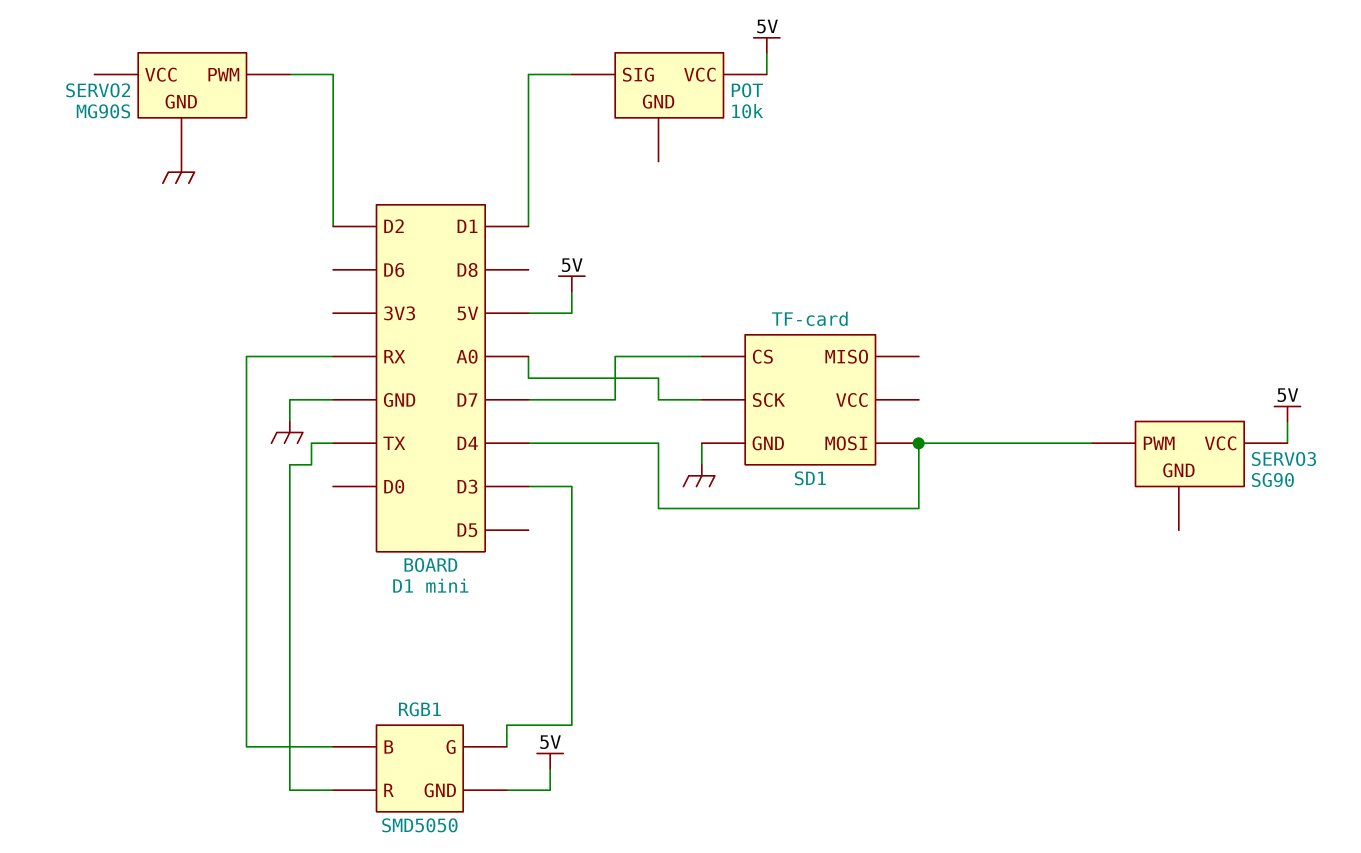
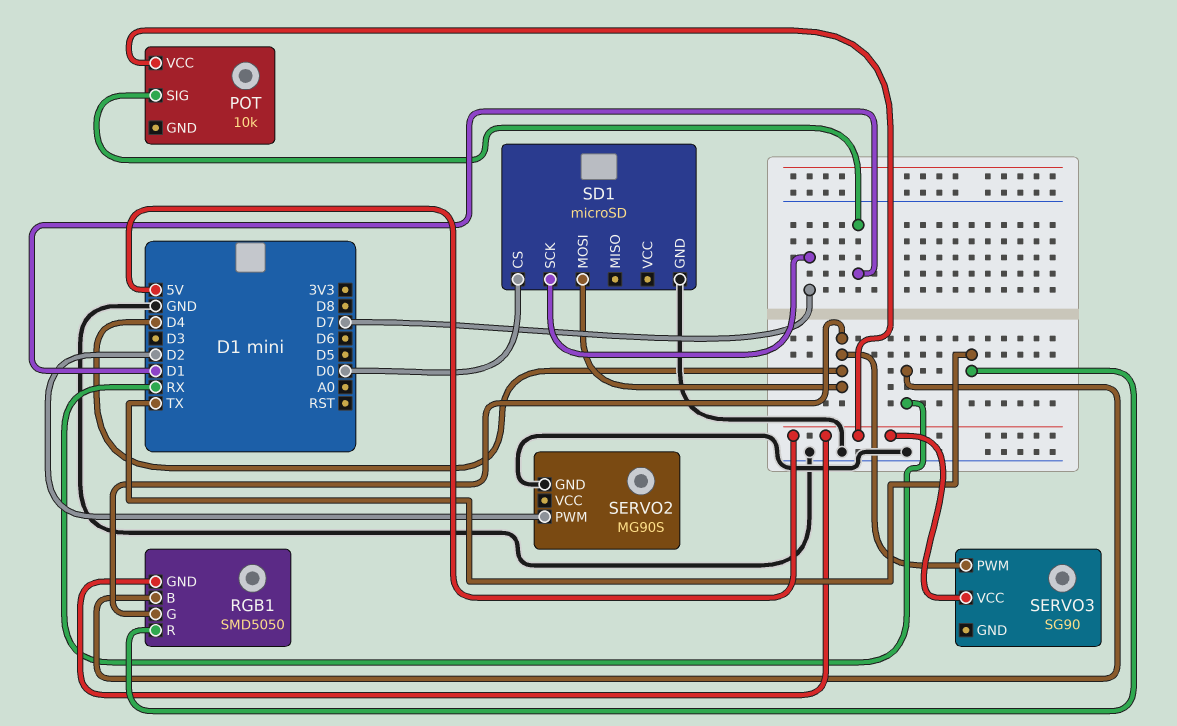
RGB1 pin G: D3 -> D4
SD1: TF-card -> microSD
SD1 pin CS: D7 -> D0
SD1 pin SCK: A0 -> D7

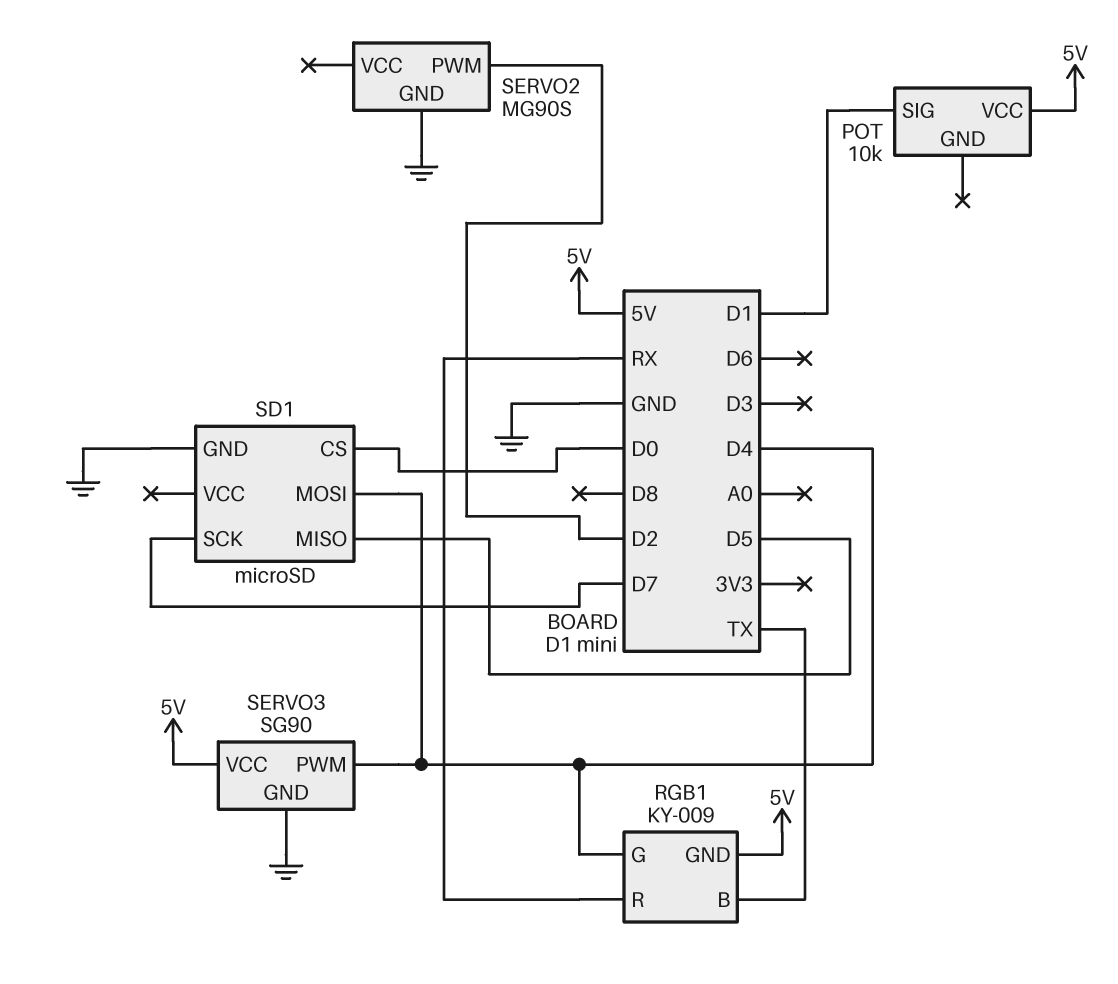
RGB1: SMD5050 -> KY-009
RGB1 pin B: RX -> TX
RGB1 pin R: TX -> RX
SD1 pin MISO: none -> D5
SERVO3 pin GND: none -> GND

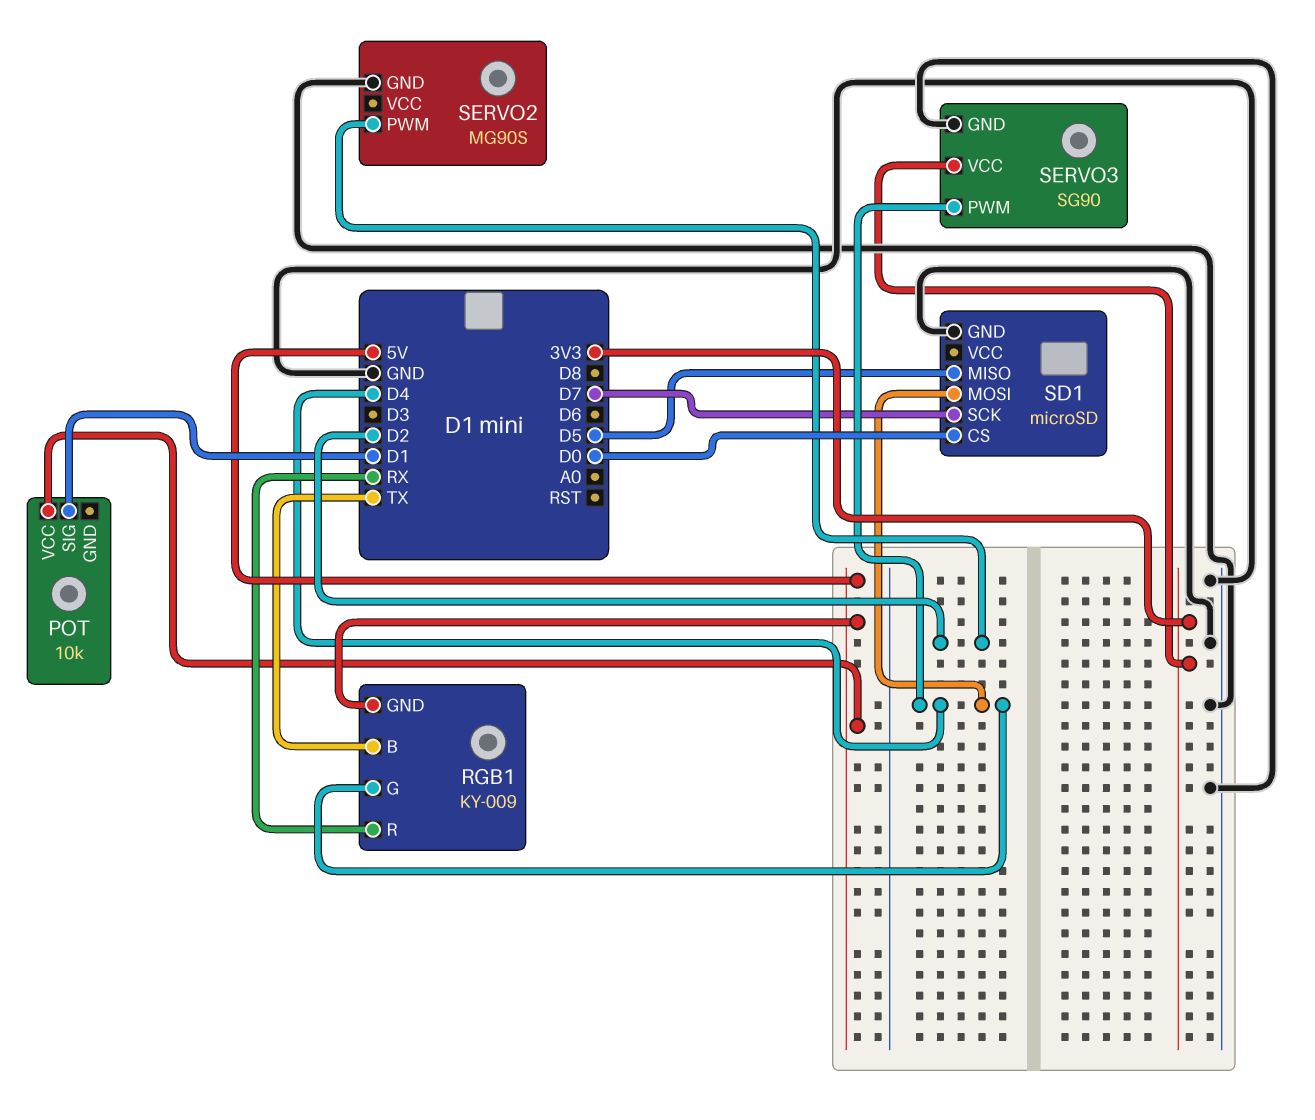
SERVO3 pin VCC: 5V -> 3V3

